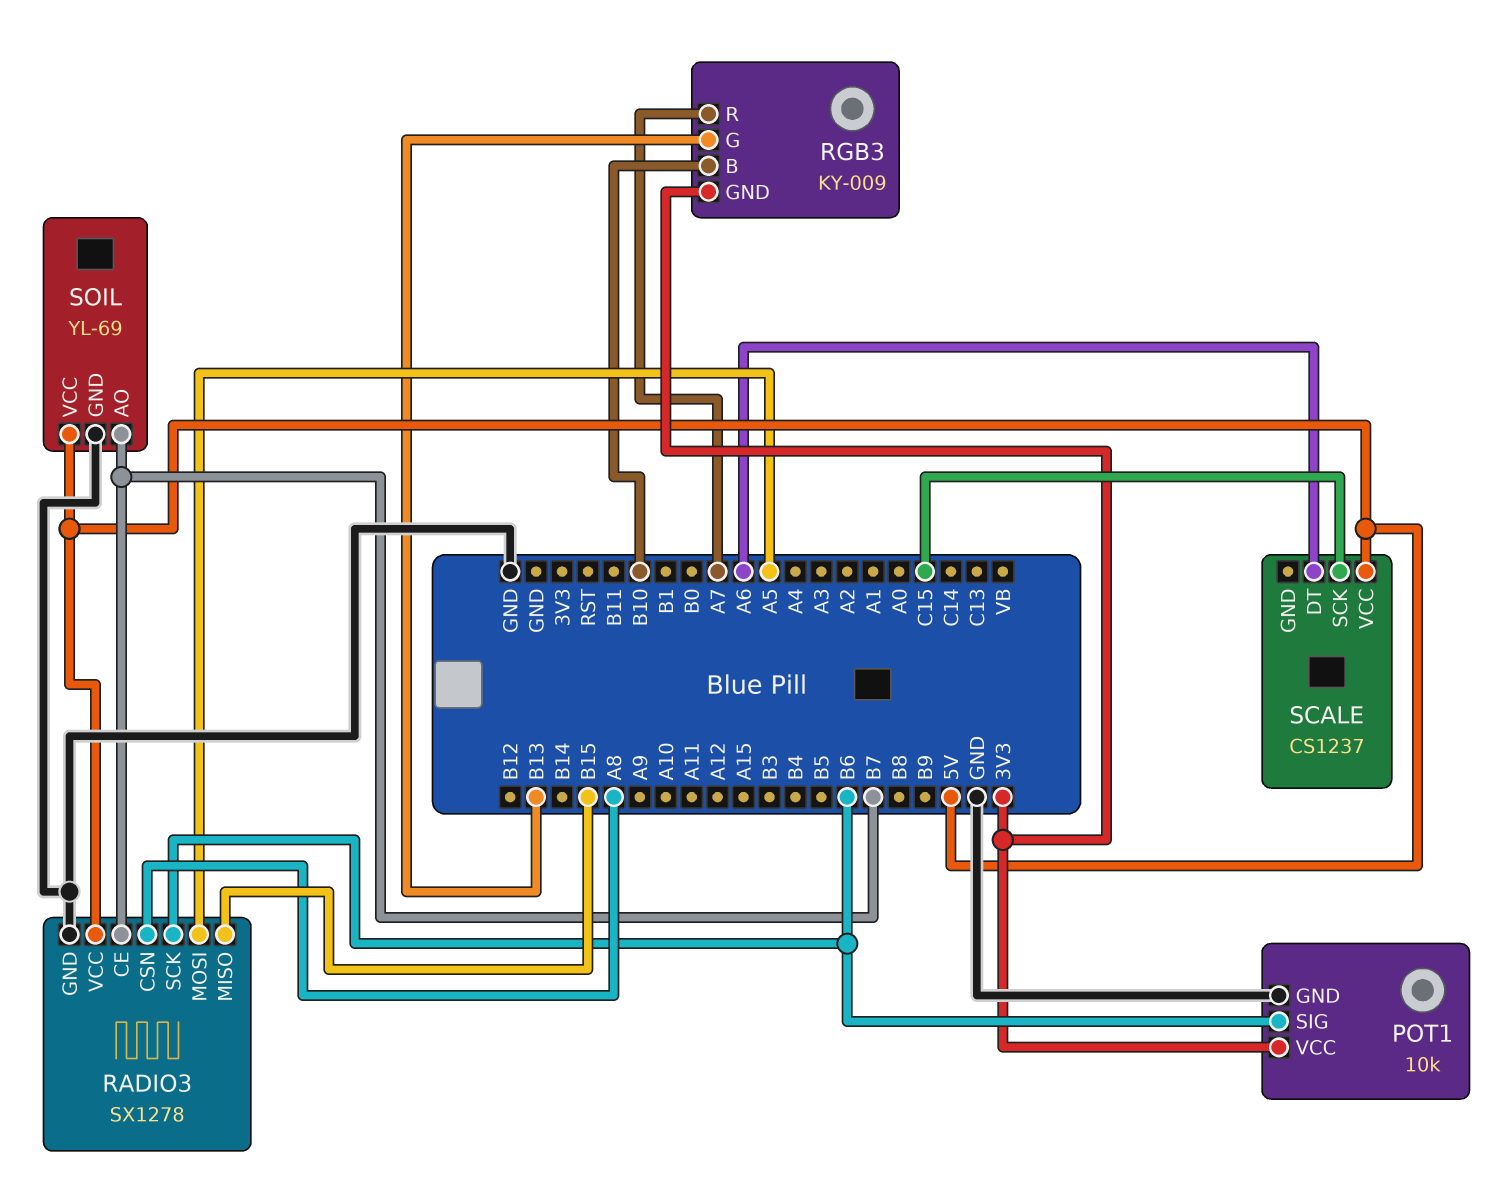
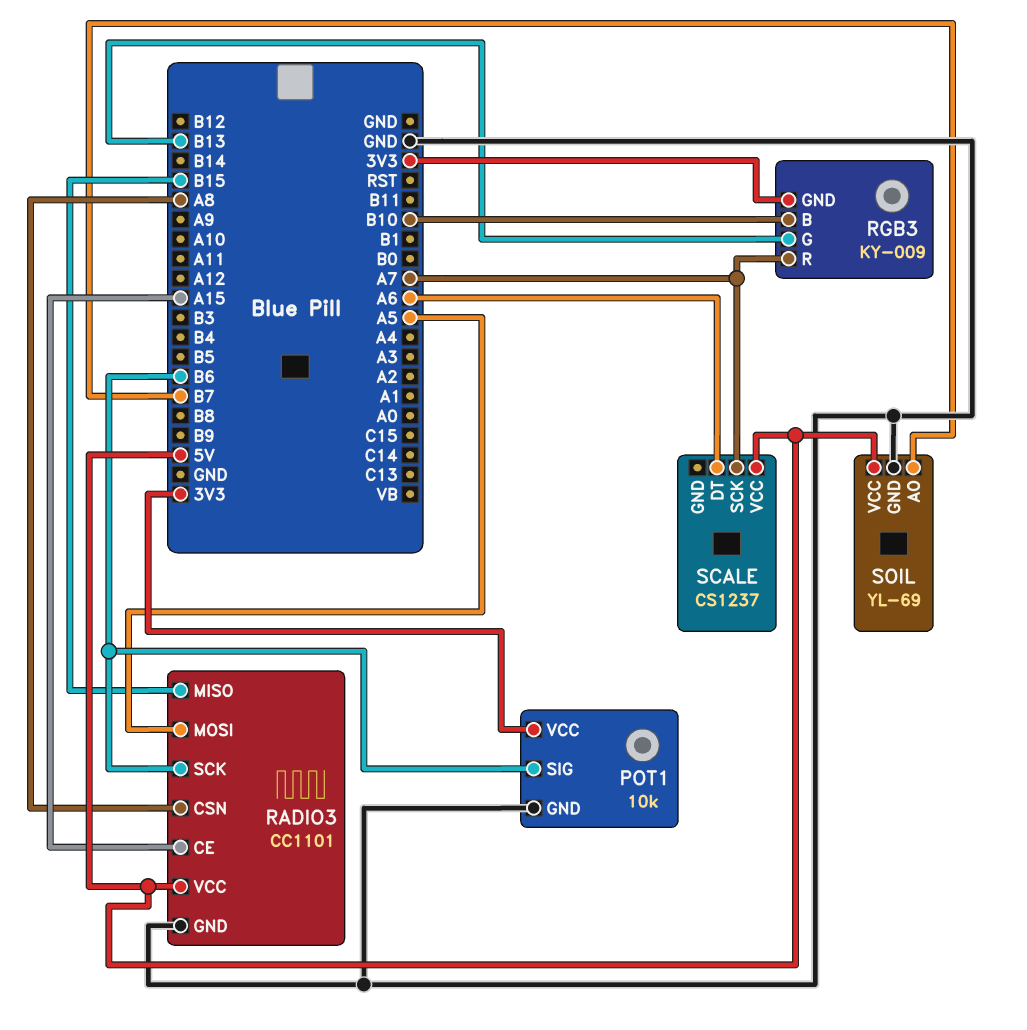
RADIO3: SX1278 -> CC1101
RADIO3 pin CE: B7 -> A15
SCALE pin SCK: C15 -> A7

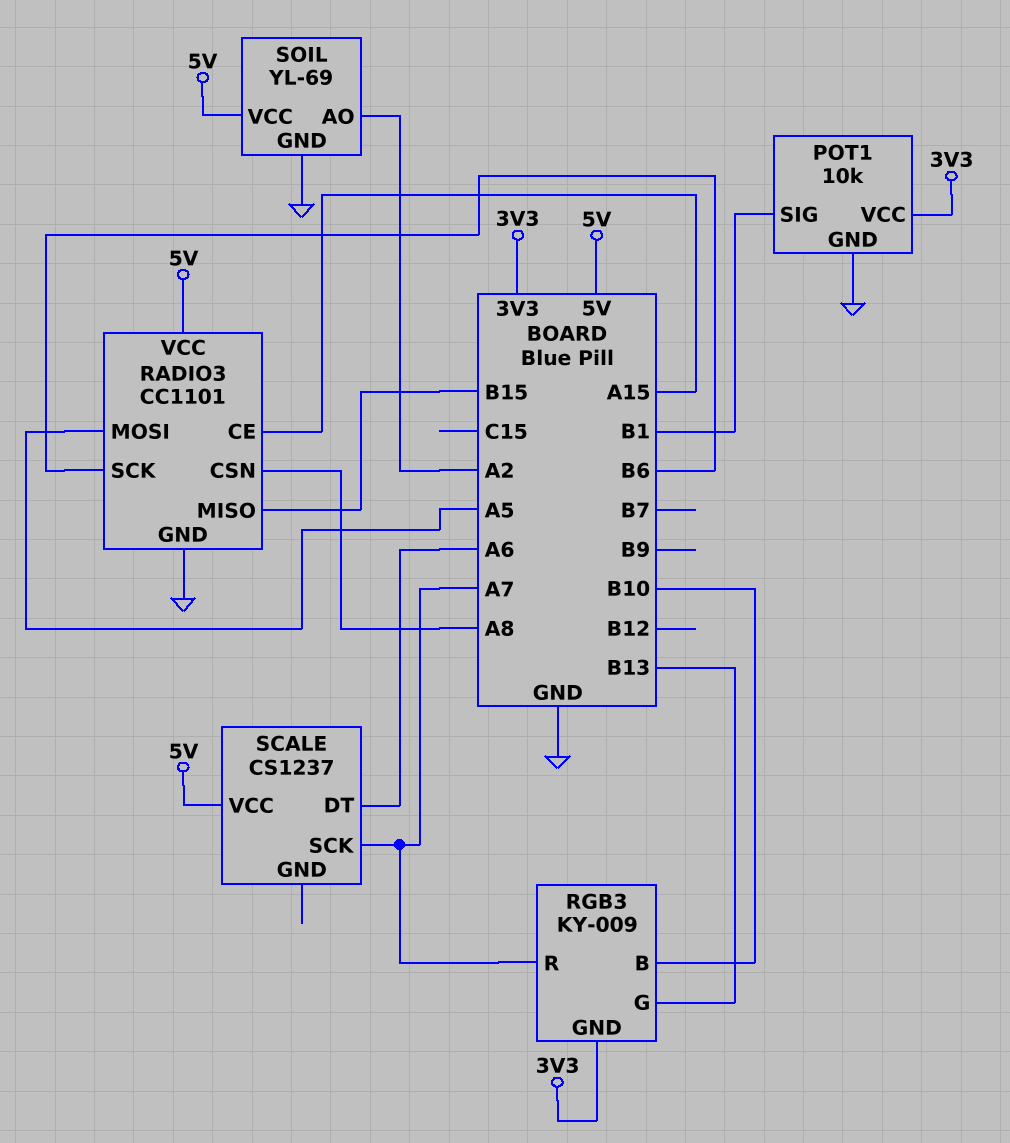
POT1 pin SIG: B6 -> B1
SOIL pin AO: B7 -> A2

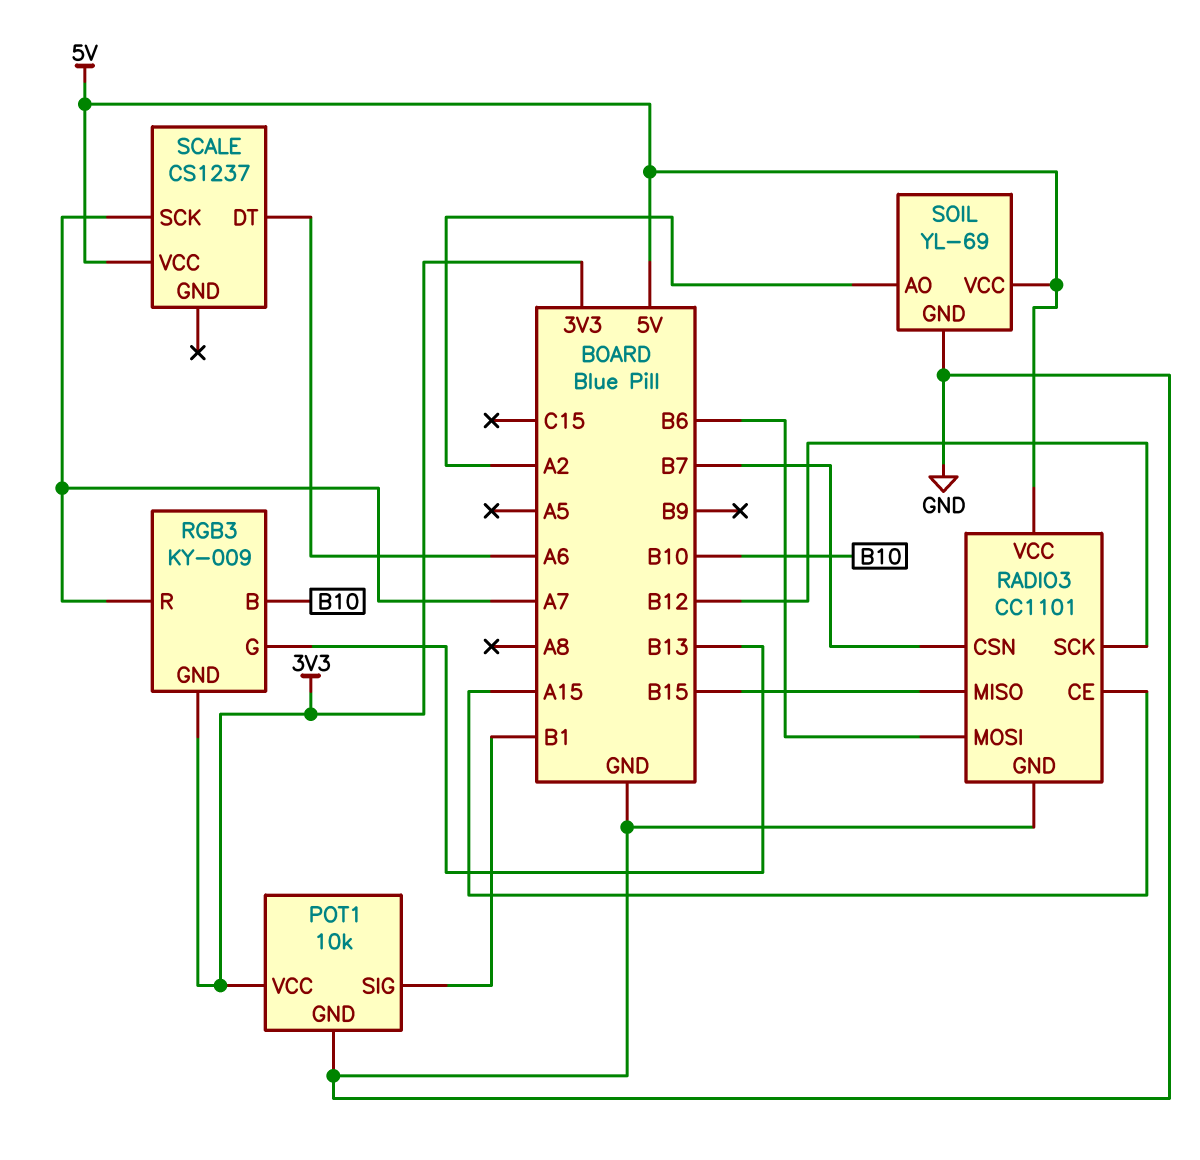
RADIO3 pin CSN: A8 -> B7
RADIO3 pin MOSI: A5 -> B6
RADIO3 pin SCK: B6 -> B12

